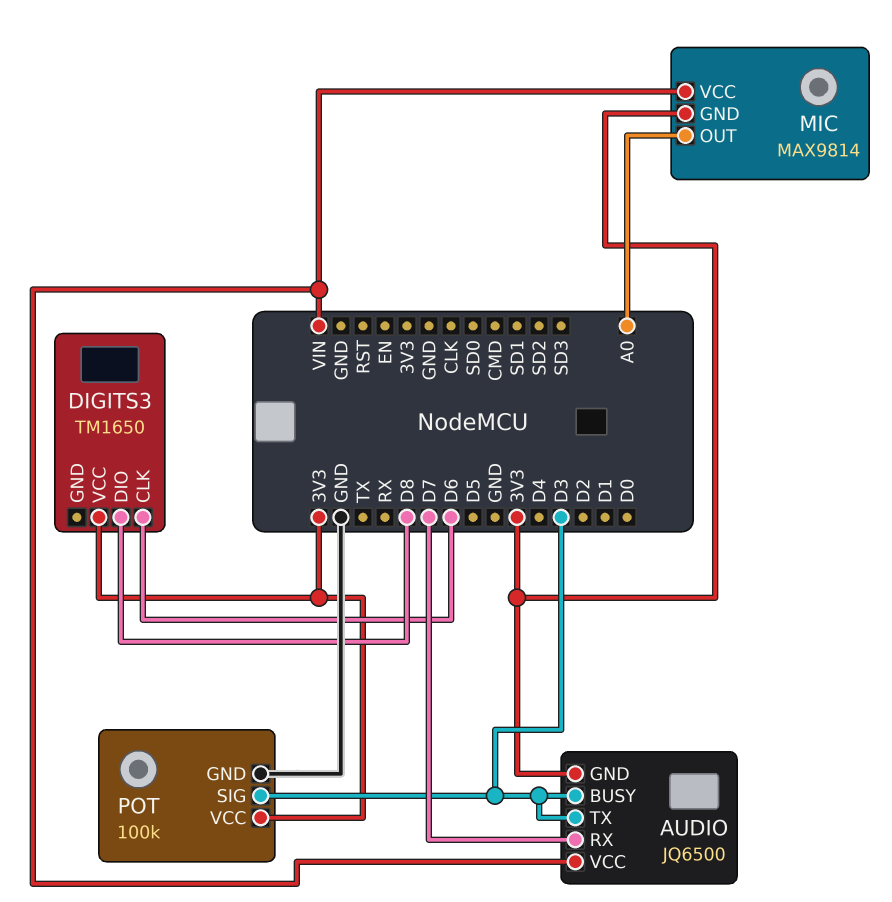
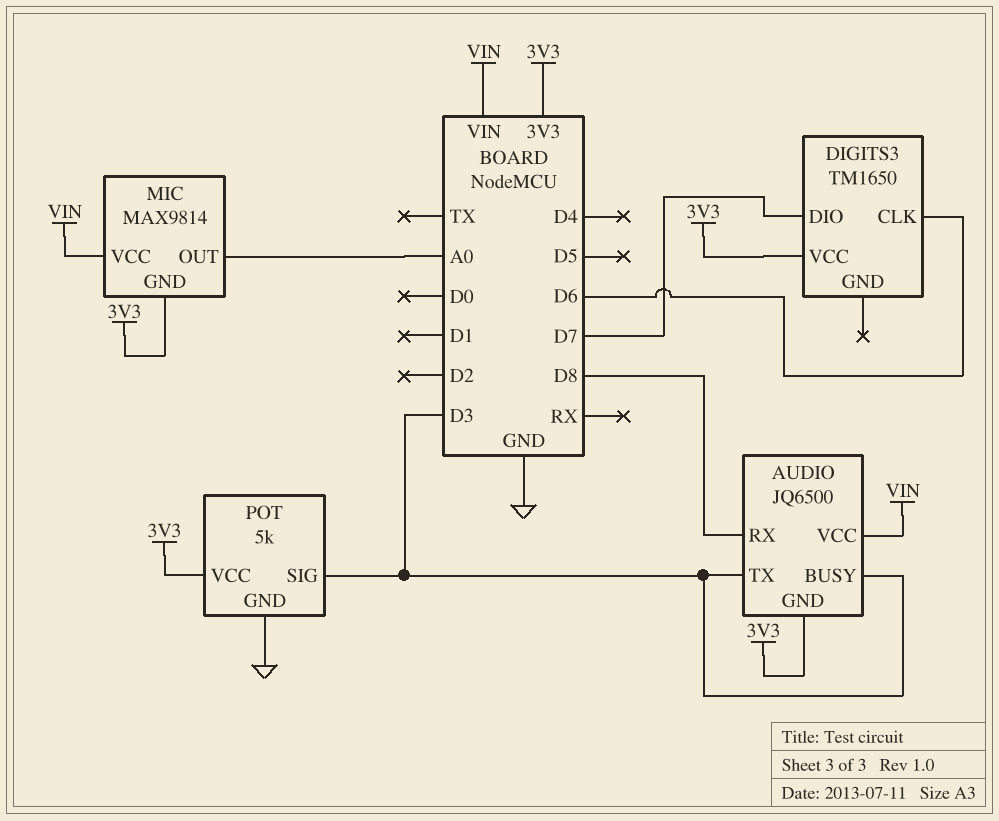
AUDIO pin RX: D7 -> D8
DIGITS3 pin DIO: D8 -> D7
POT: 100k -> 5k

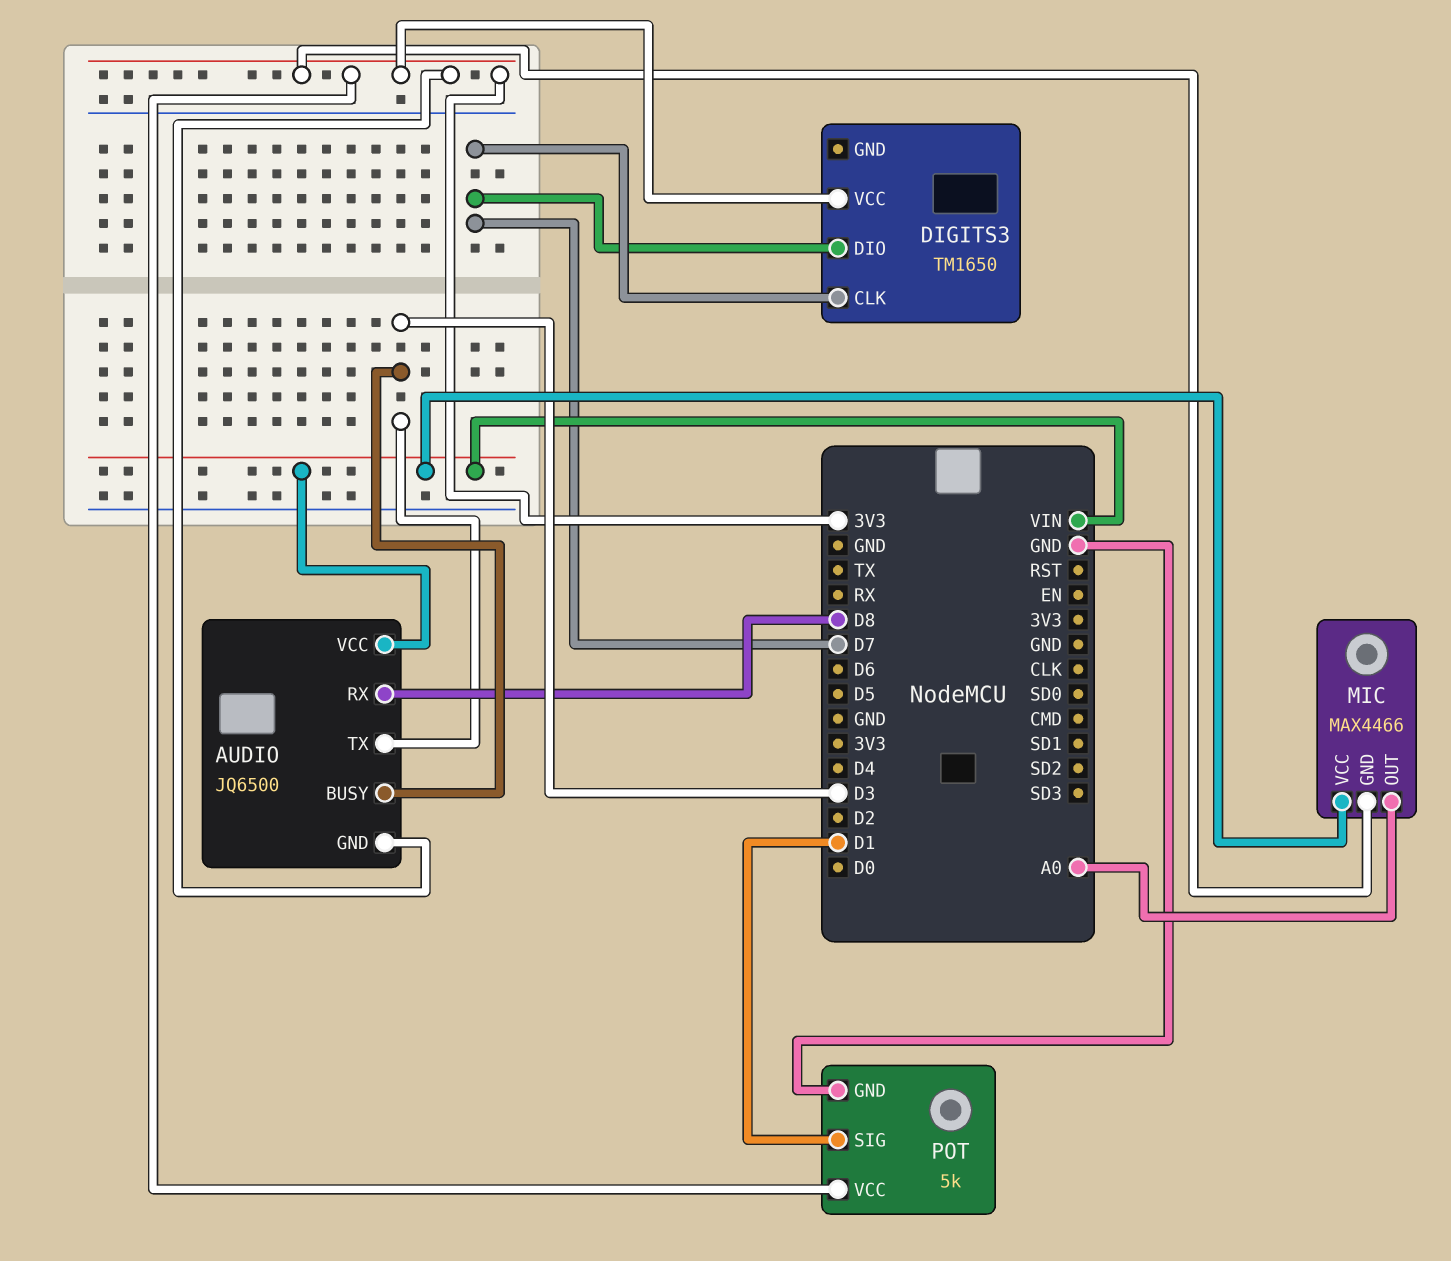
DIGITS3 pin CLK: D6 -> D7
MIC: MAX9814 -> MAX4466
POT pin SIG: D3 -> D1

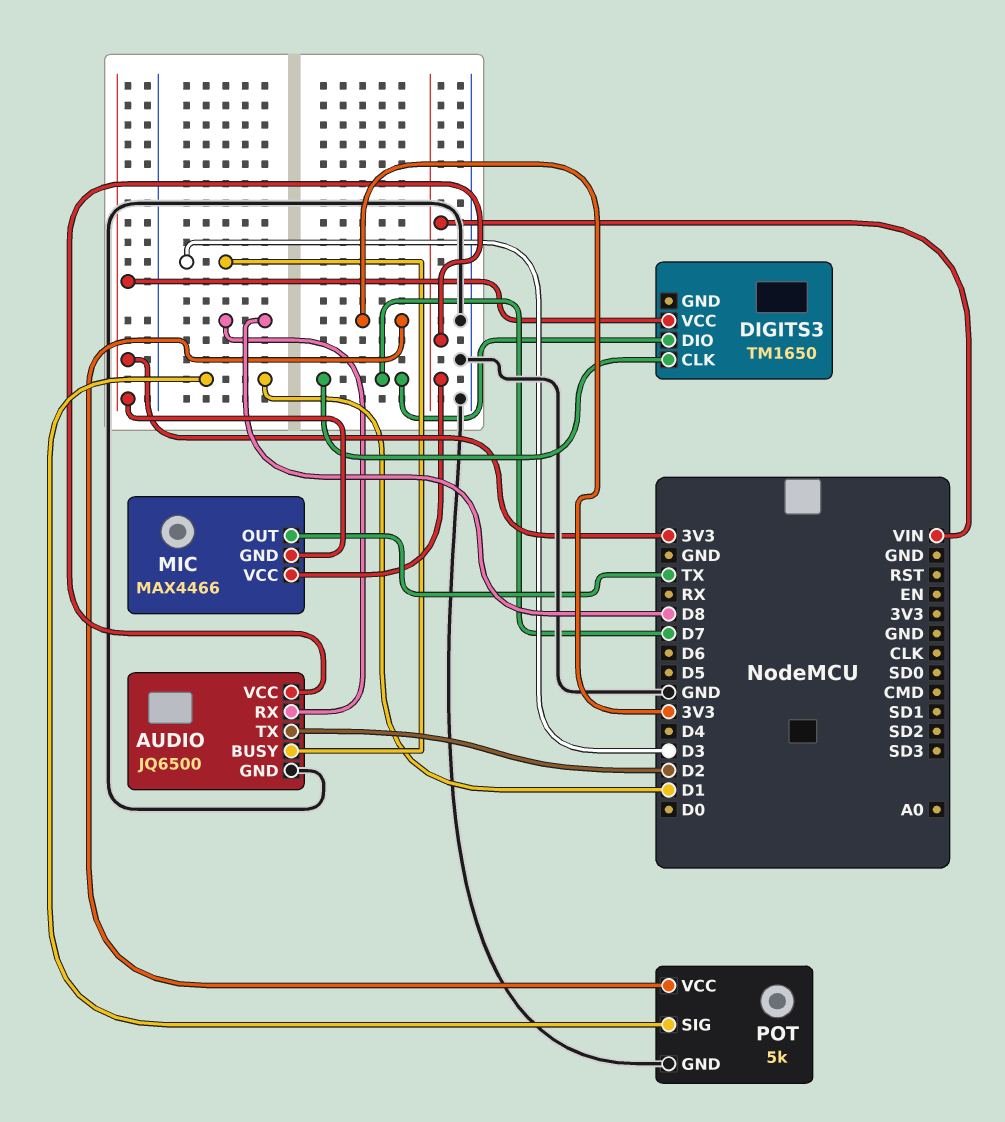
AUDIO pin GND: 3V3 -> GND
AUDIO pin TX: D3 -> D2
MIC pin OUT: A0 -> TX

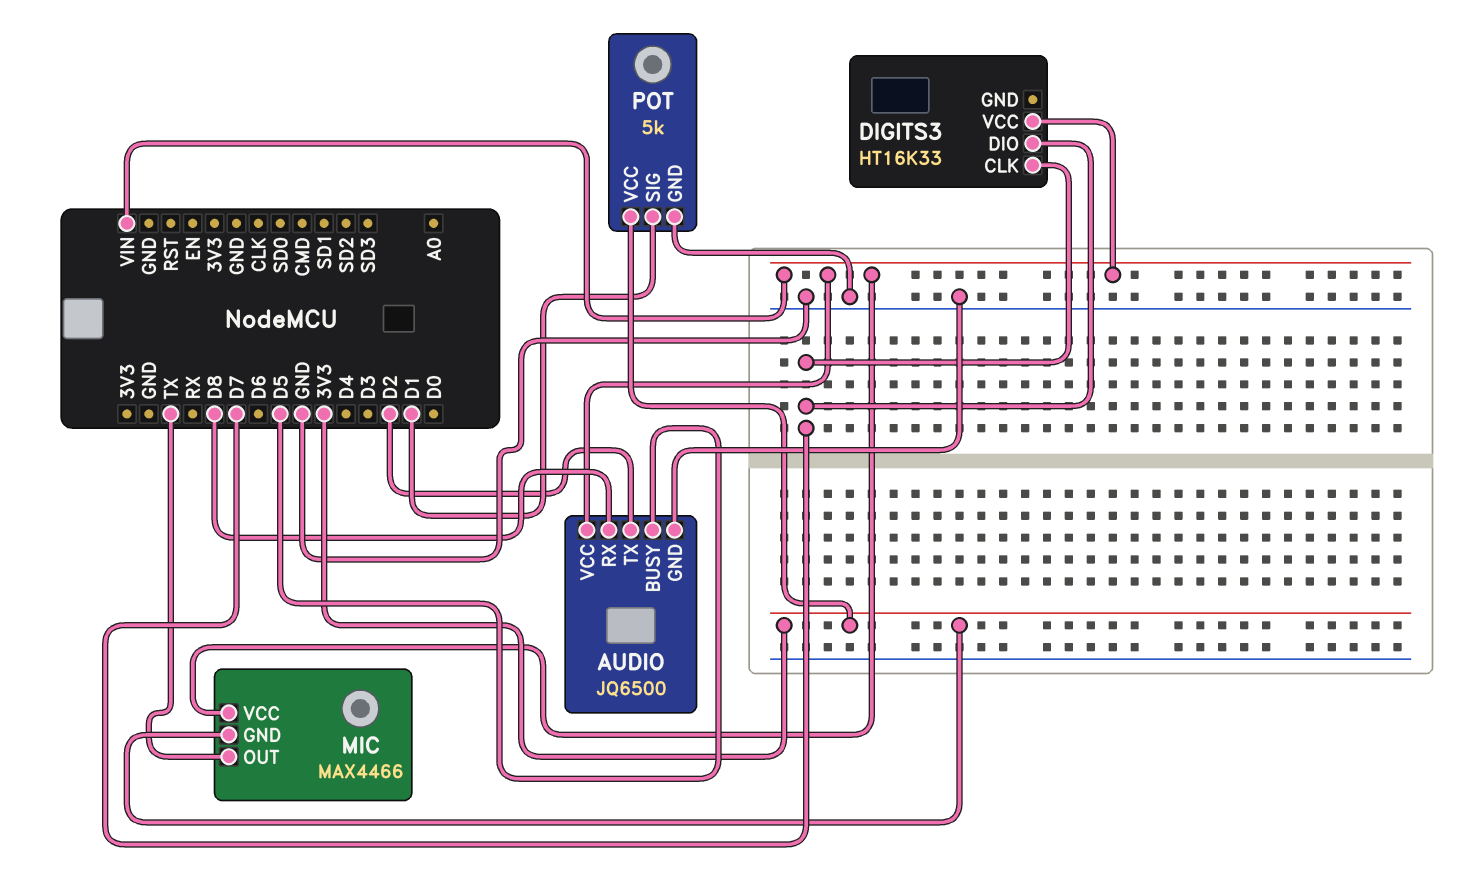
AUDIO pin BUSY: D3 -> D5
DIGITS3: TM1650 -> HT16K33
DIGITS3 pin VCC: 3V3 -> VIN

